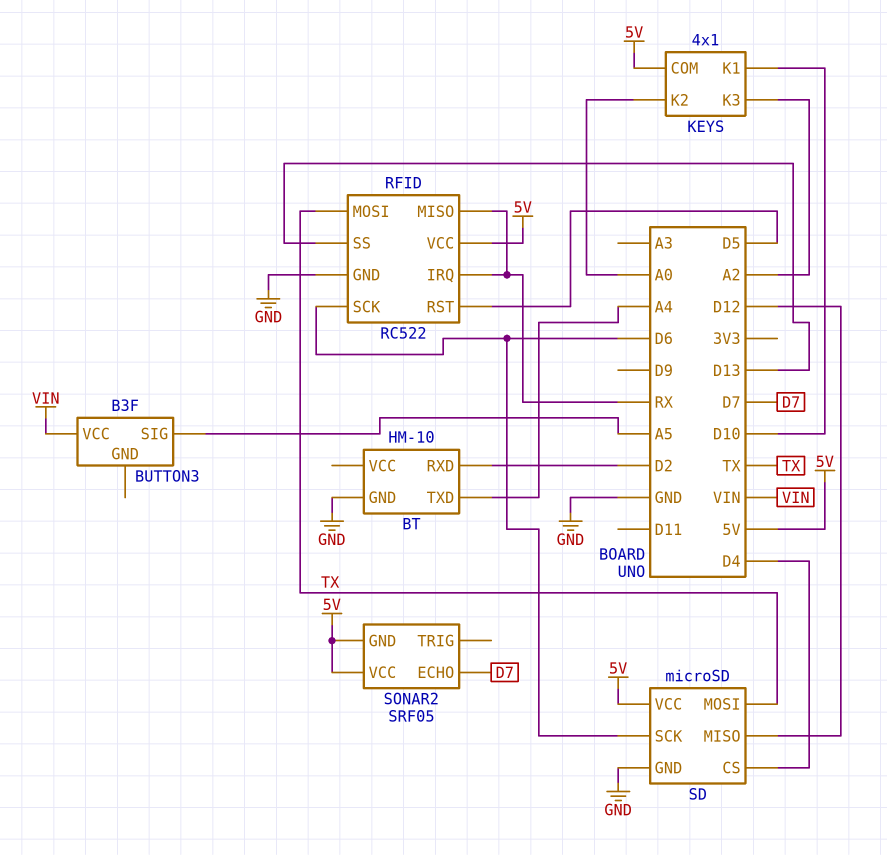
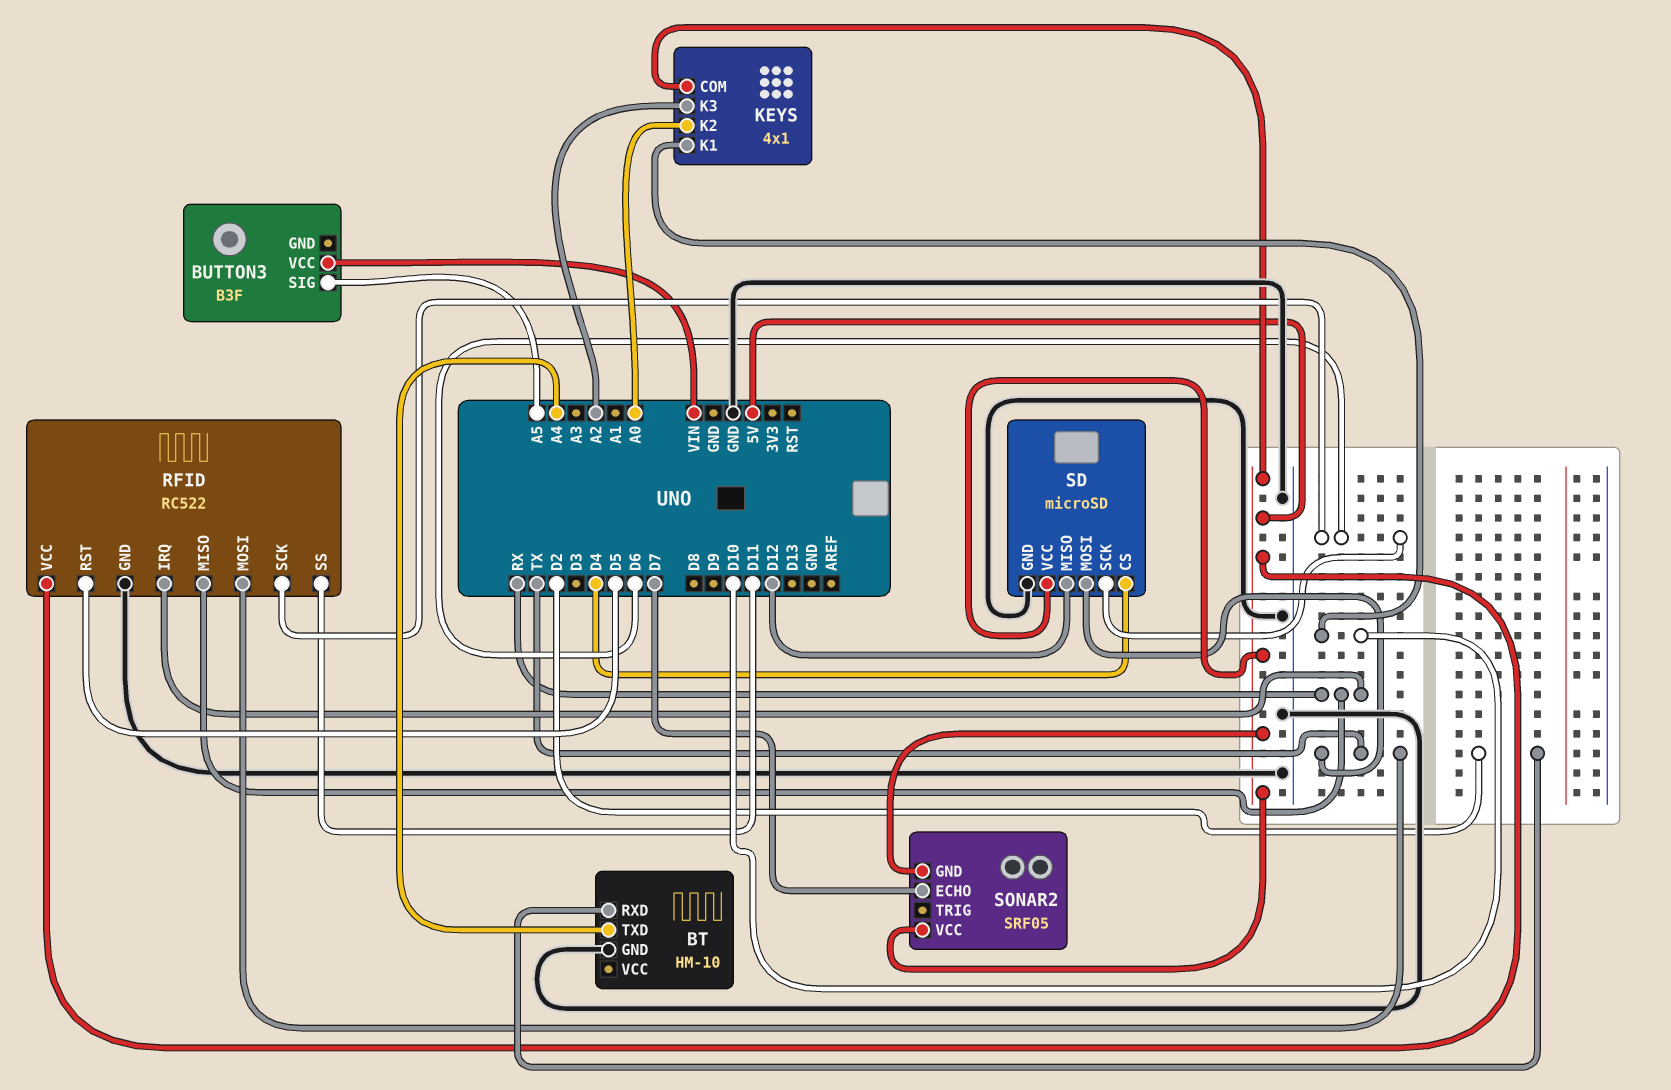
RFID pin SS: D13 -> D11

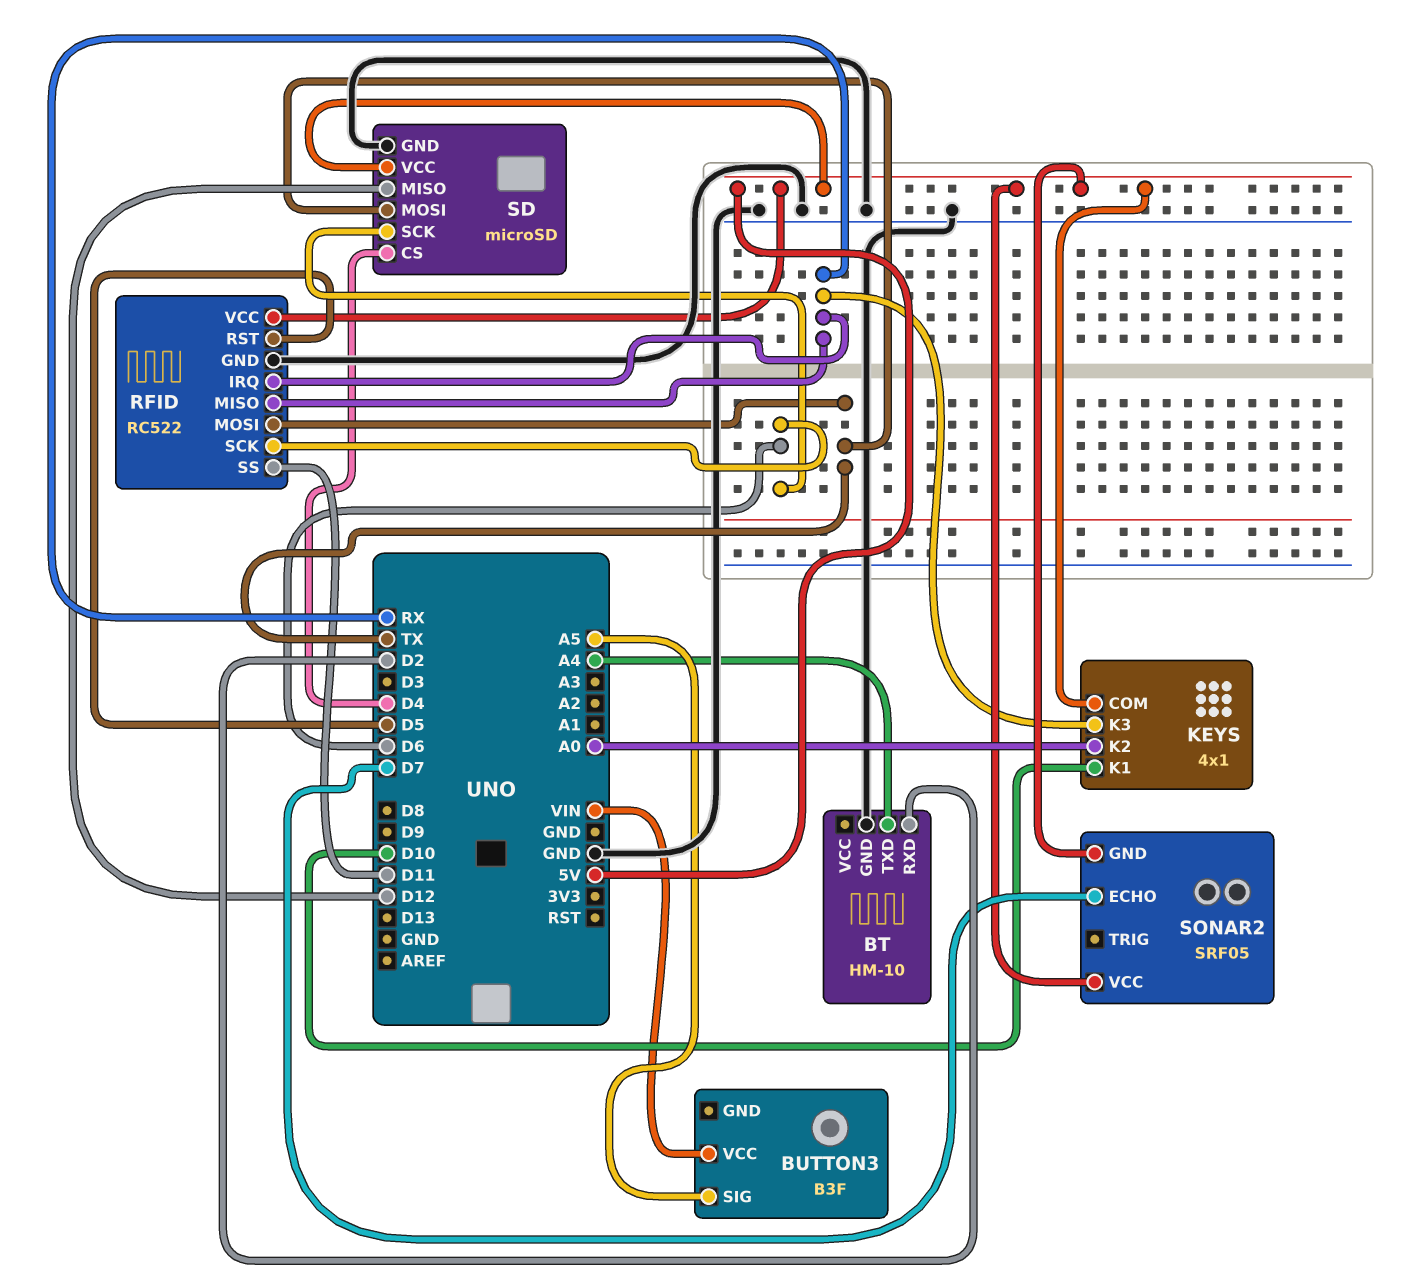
KEYS pin K3: A2 -> RX

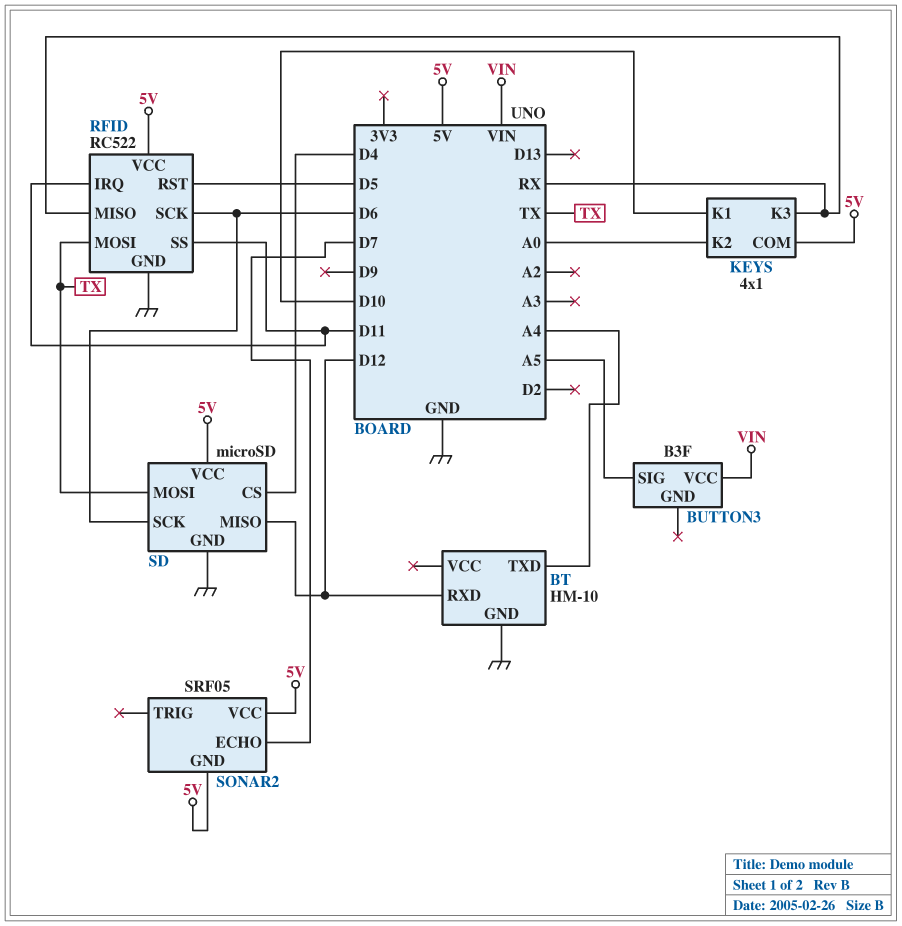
BT pin RXD: D2 -> D12
RFID pin IRQ: RX -> D11

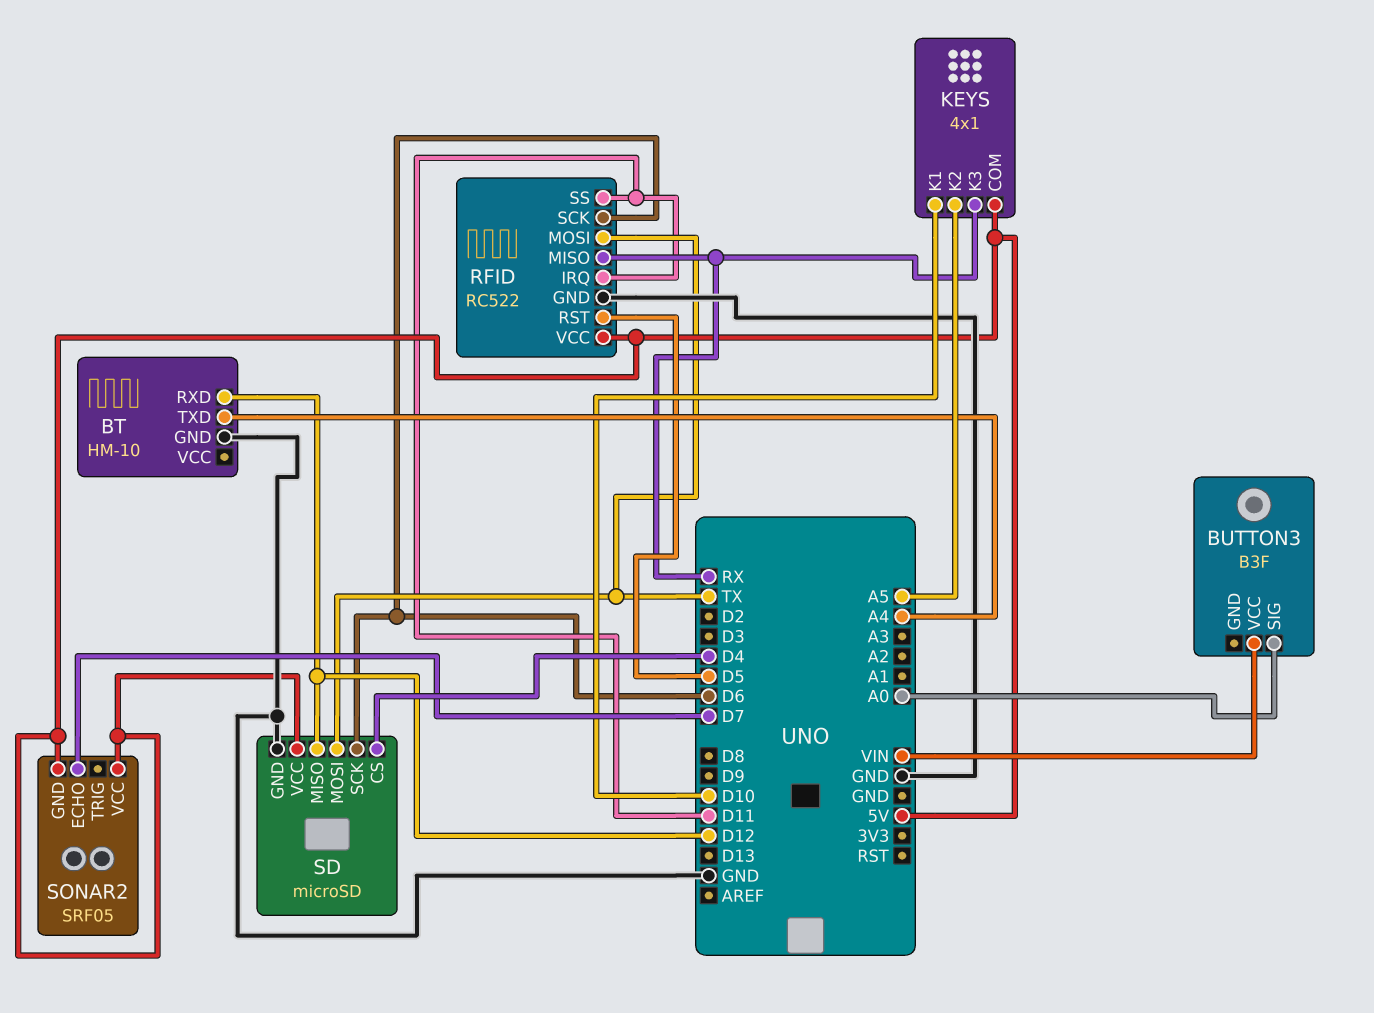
BUTTON3 pin SIG: A5 -> A0
KEYS pin K2: A0 -> A5

